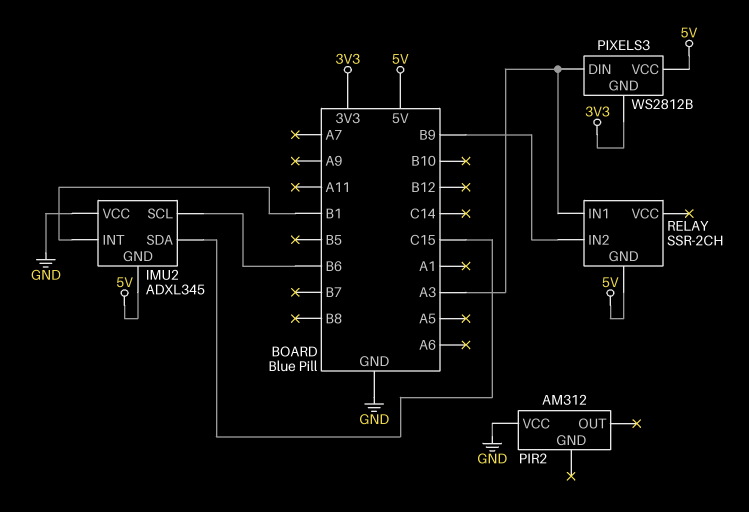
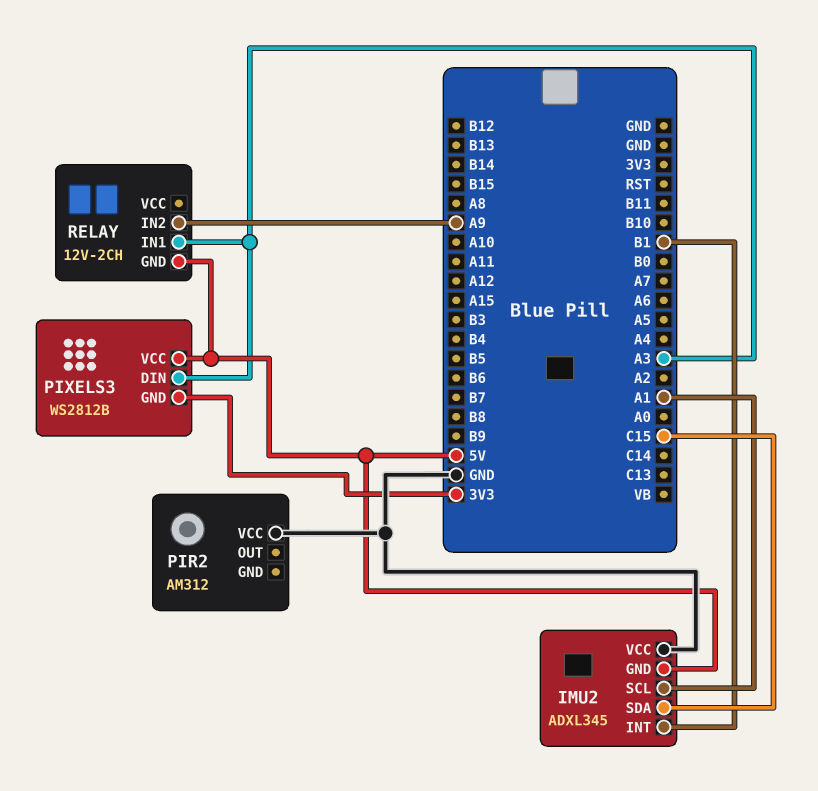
IMU2 pin SCL: B6 -> A1
RELAY: SSR-2CH -> 12V-2CH
RELAY pin IN2: B9 -> A9

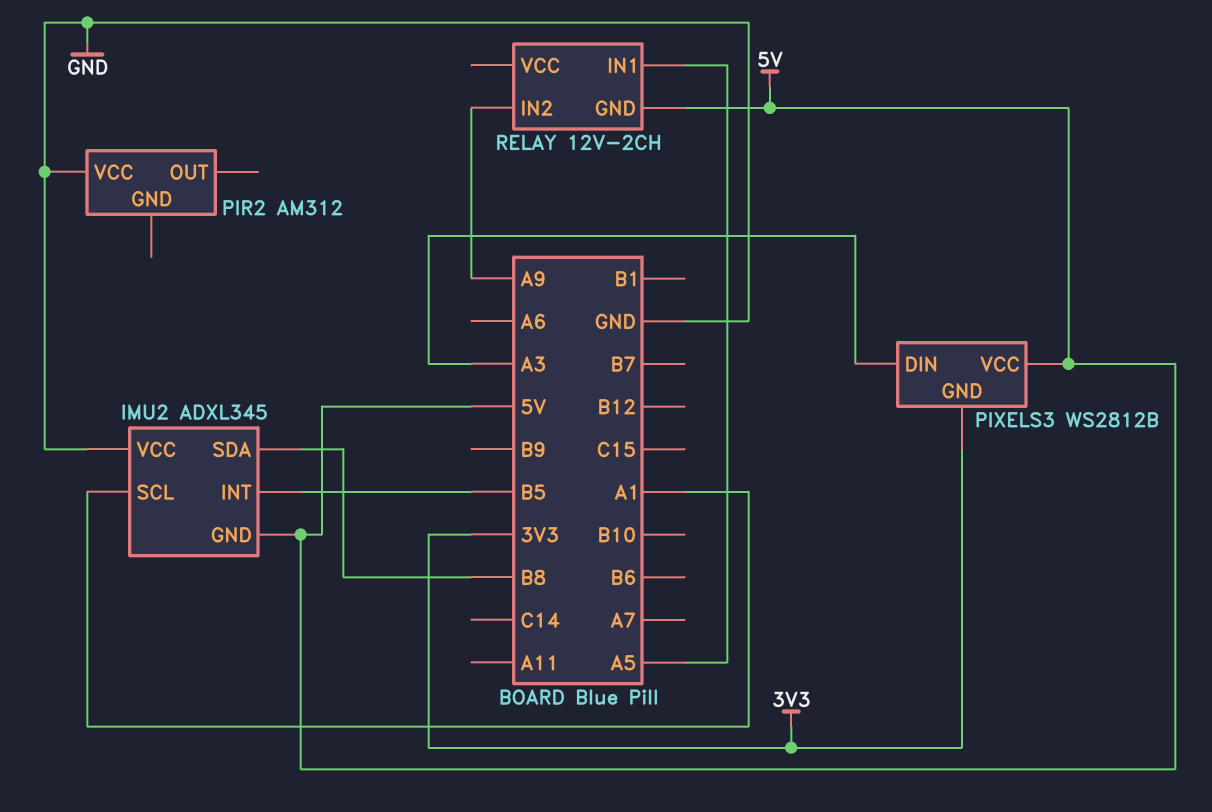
IMU2 pin INT: B1 -> B5
IMU2 pin SDA: C15 -> B8
RELAY pin IN1: A3 -> A5

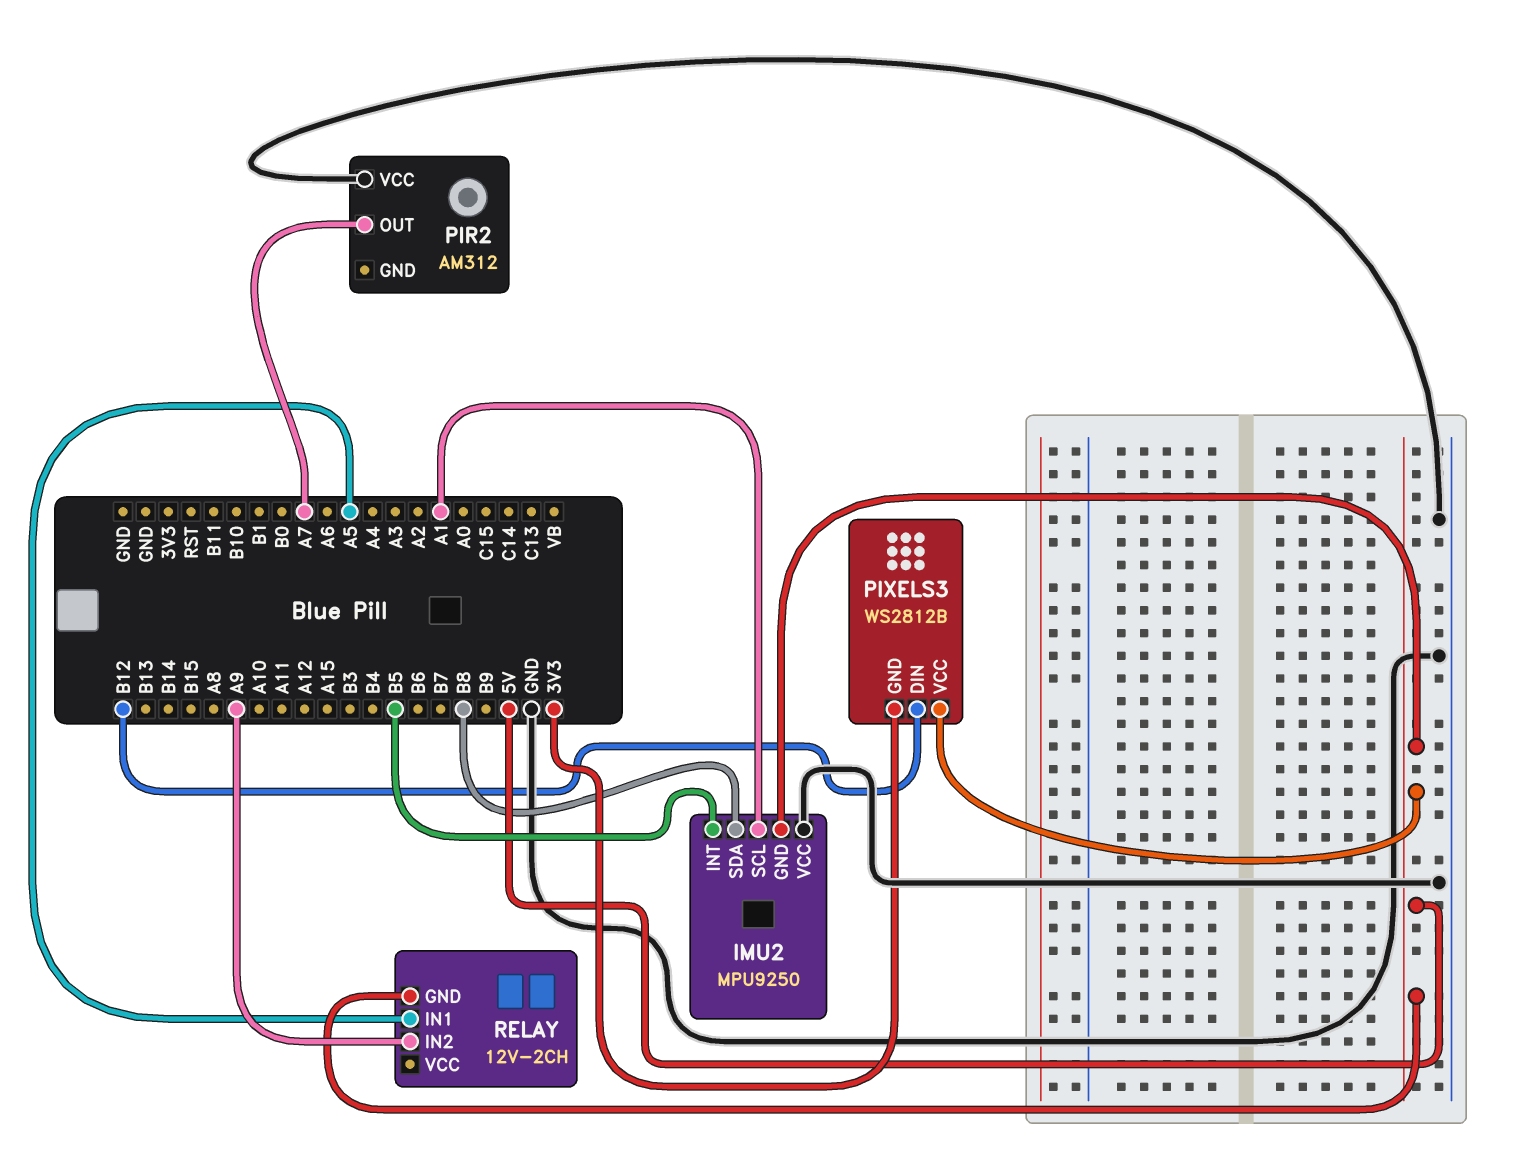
IMU2: ADXL345 -> MPU9250
PIR2 pin OUT: none -> A7
PIXELS3 pin DIN: A3 -> B12

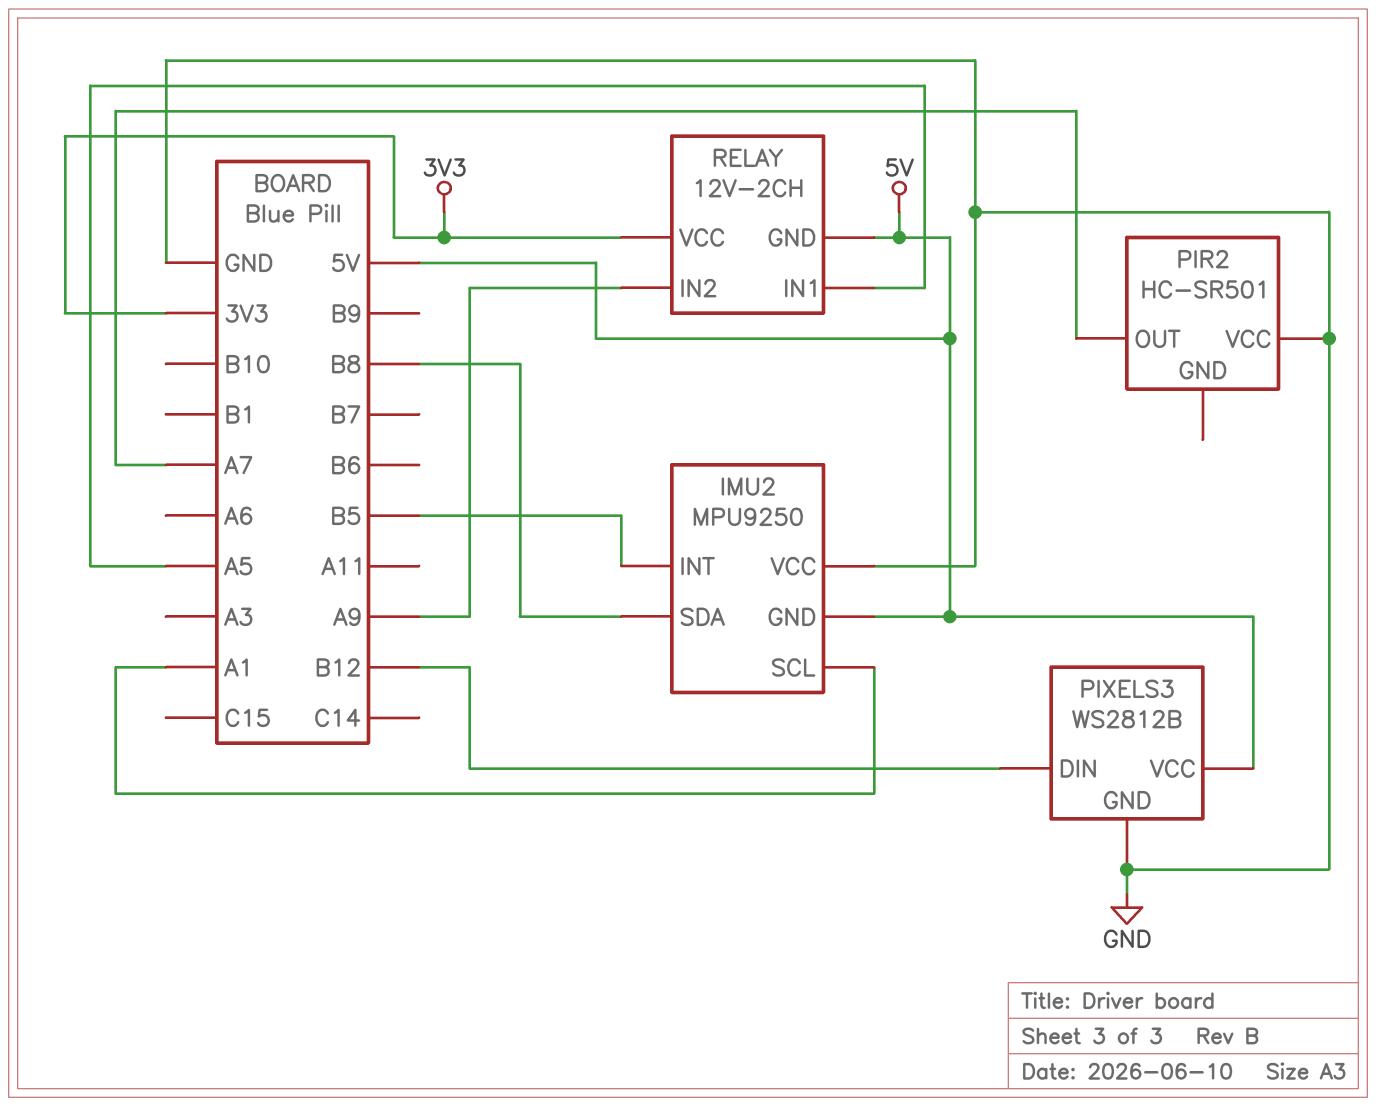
PIR2: AM312 -> HC-SR501
PIXELS3 pin GND: 3V3 -> GND
RELAY pin VCC: none -> 3V3

